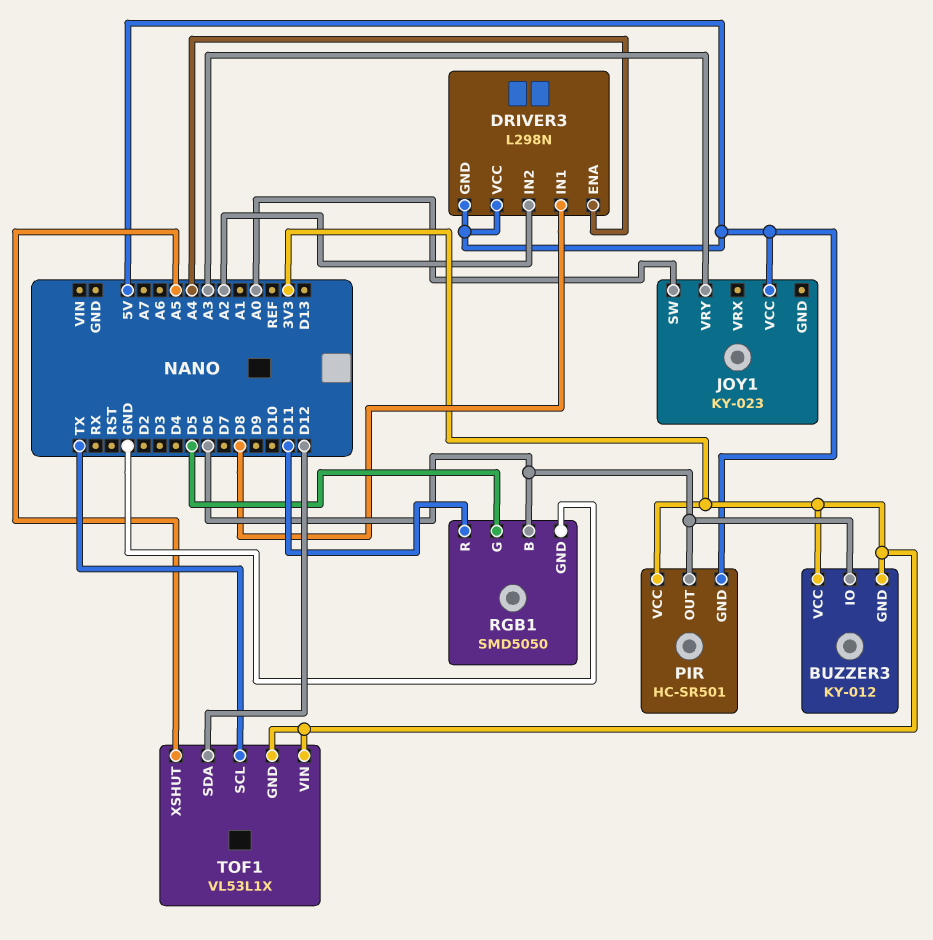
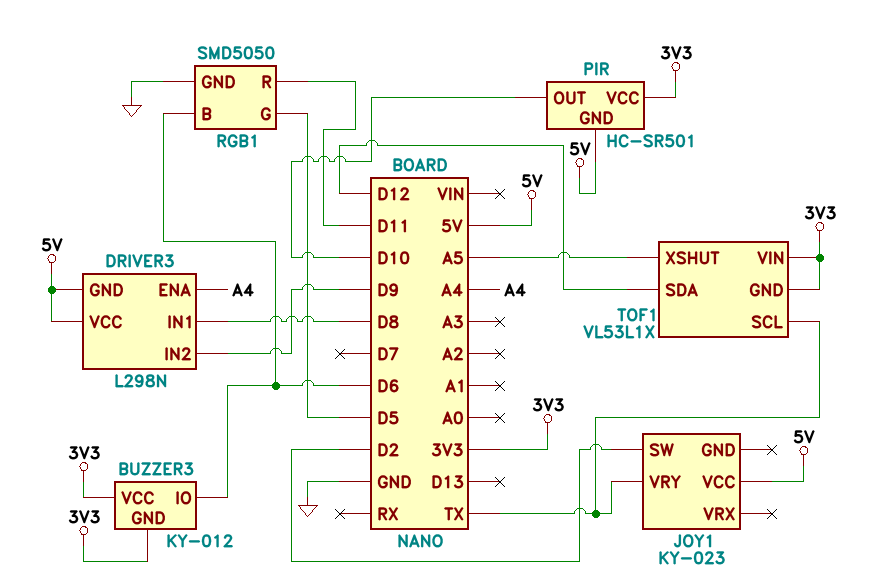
DRIVER3 pin IN2: A2 -> D9
JOY1 pin SW: A0 -> D2
JOY1 pin VRY: A3 -> TX
PIR pin OUT: D6 -> D10

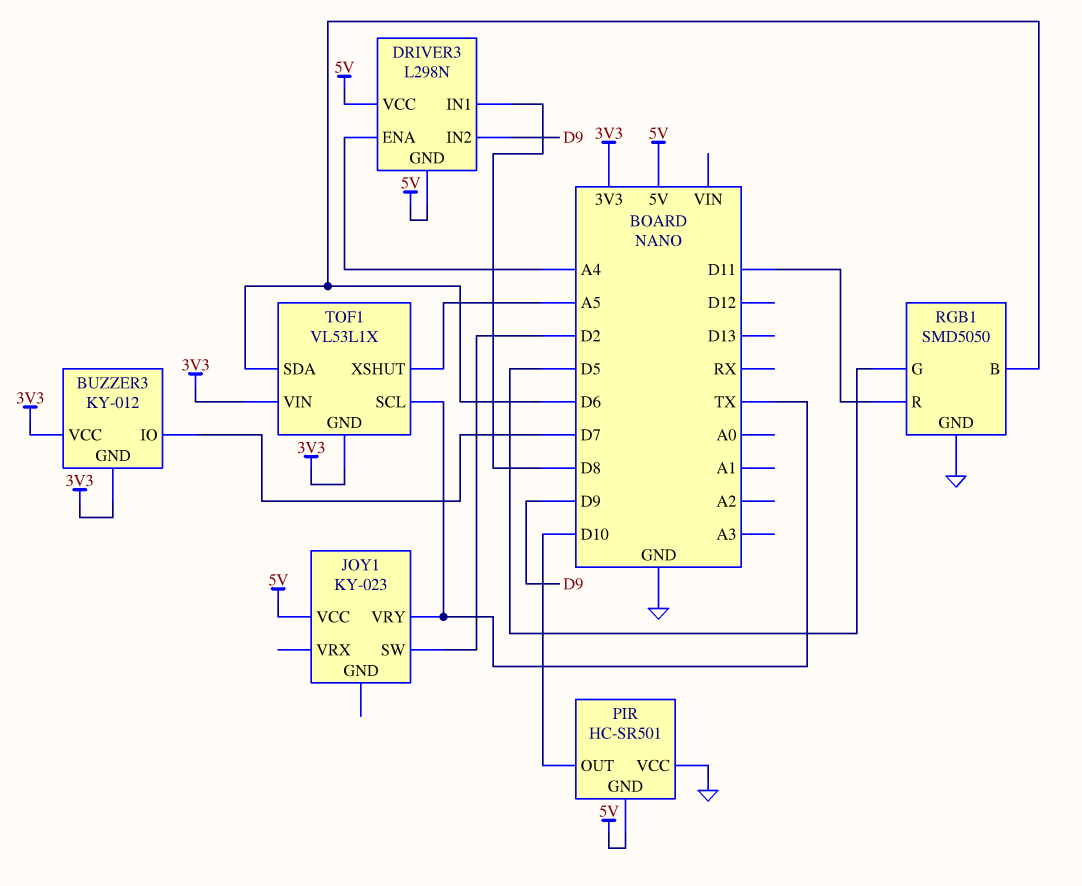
BUZZER3 pin IO: D6 -> D7
PIR pin VCC: 3V3 -> GND
TOF1 pin SDA: D12 -> D6

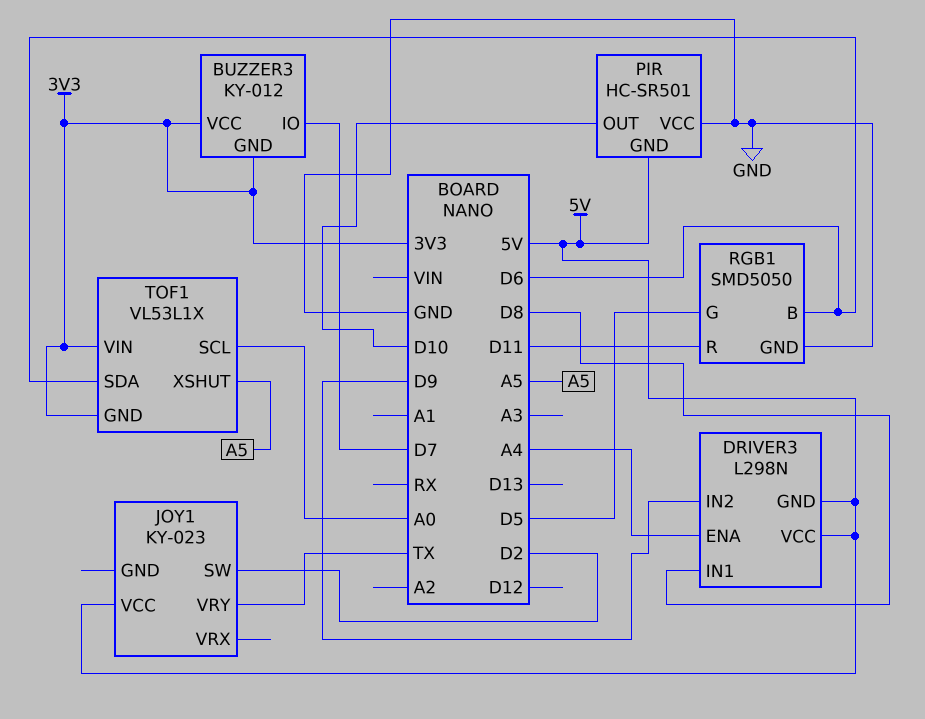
TOF1 pin SCL: TX -> A0

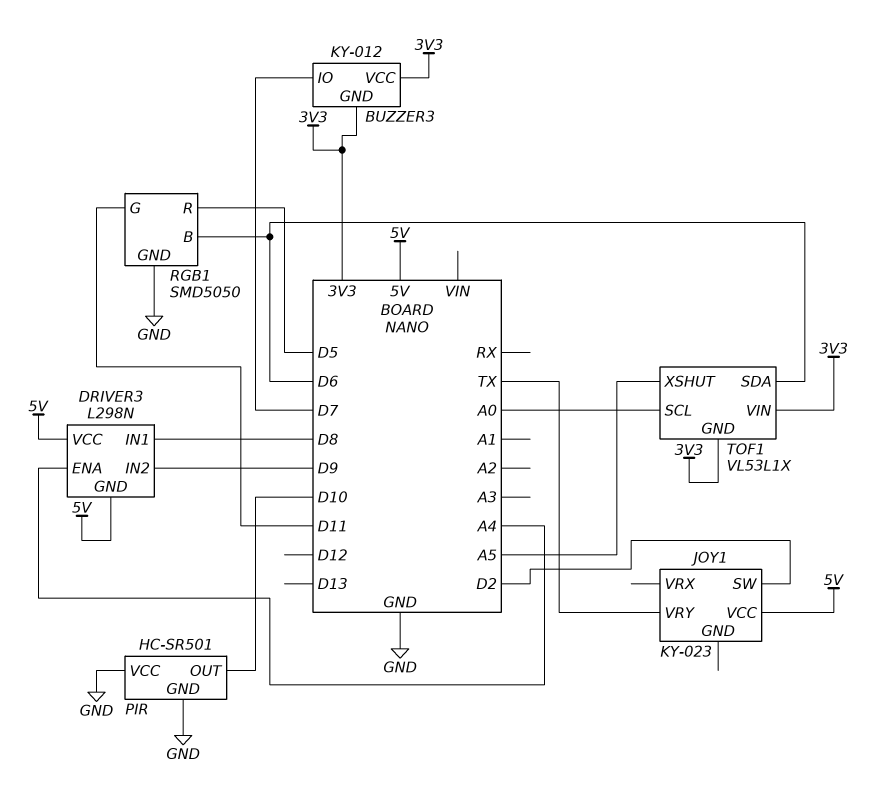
PIR pin GND: 5V -> GND
RGB1 pin G: D5 -> D11
RGB1 pin R: D11 -> D5

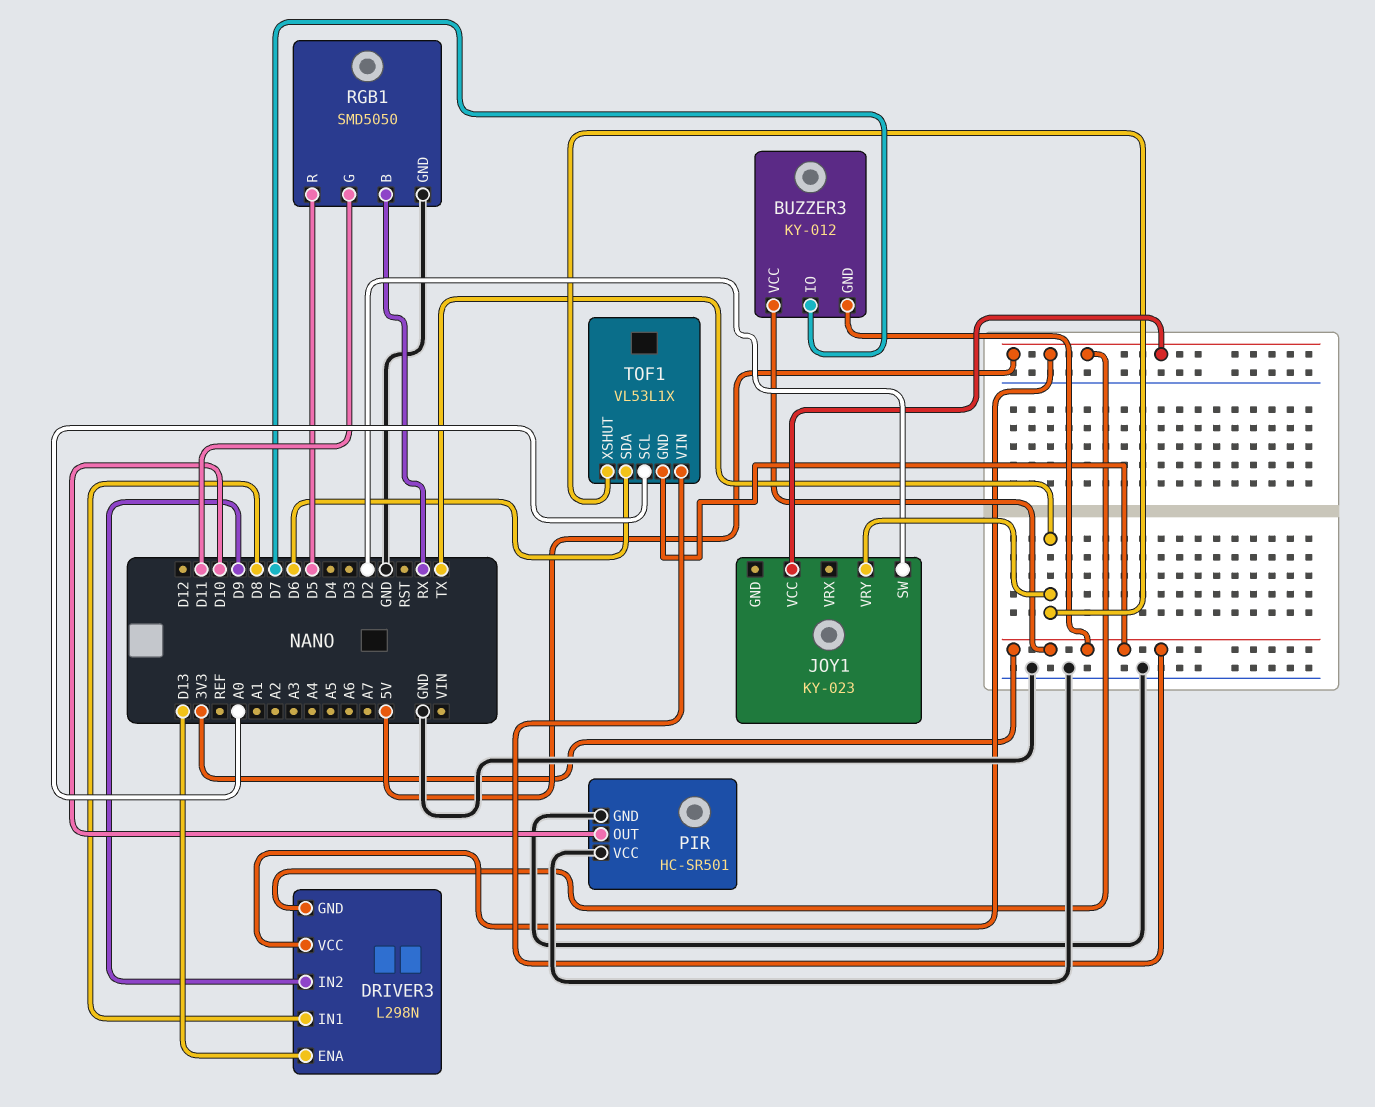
DRIVER3 pin ENA: A4 -> D13
RGB1 pin B: D6 -> RX
TOF1 pin XSHUT: A5 -> TX

